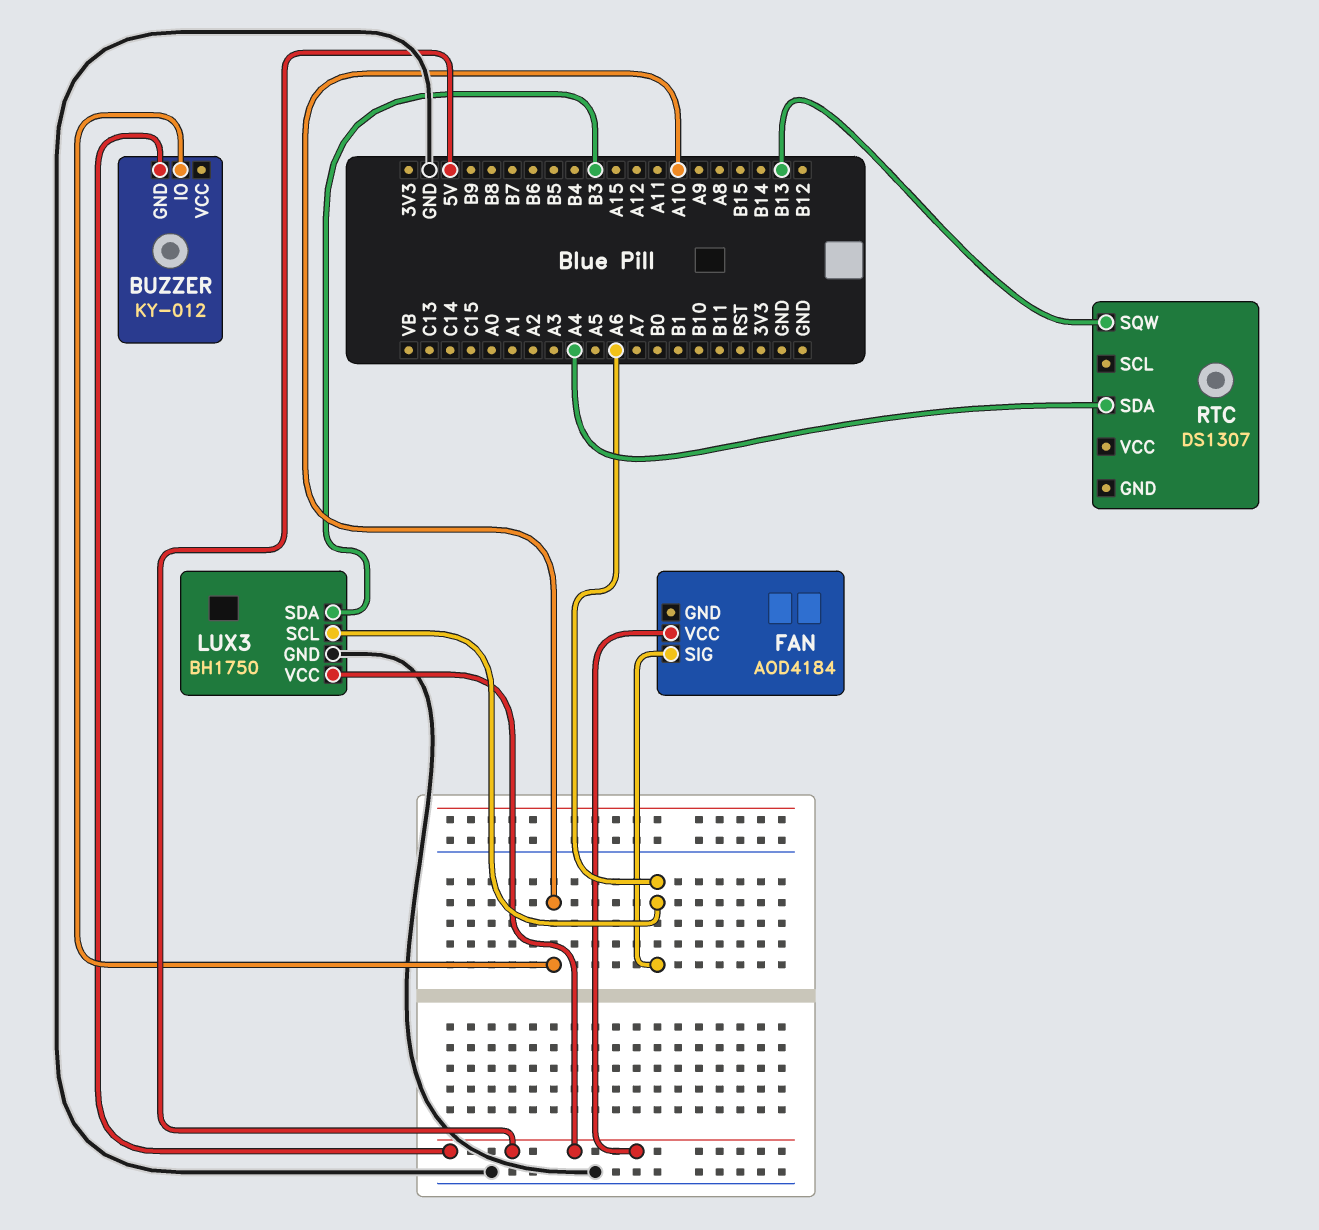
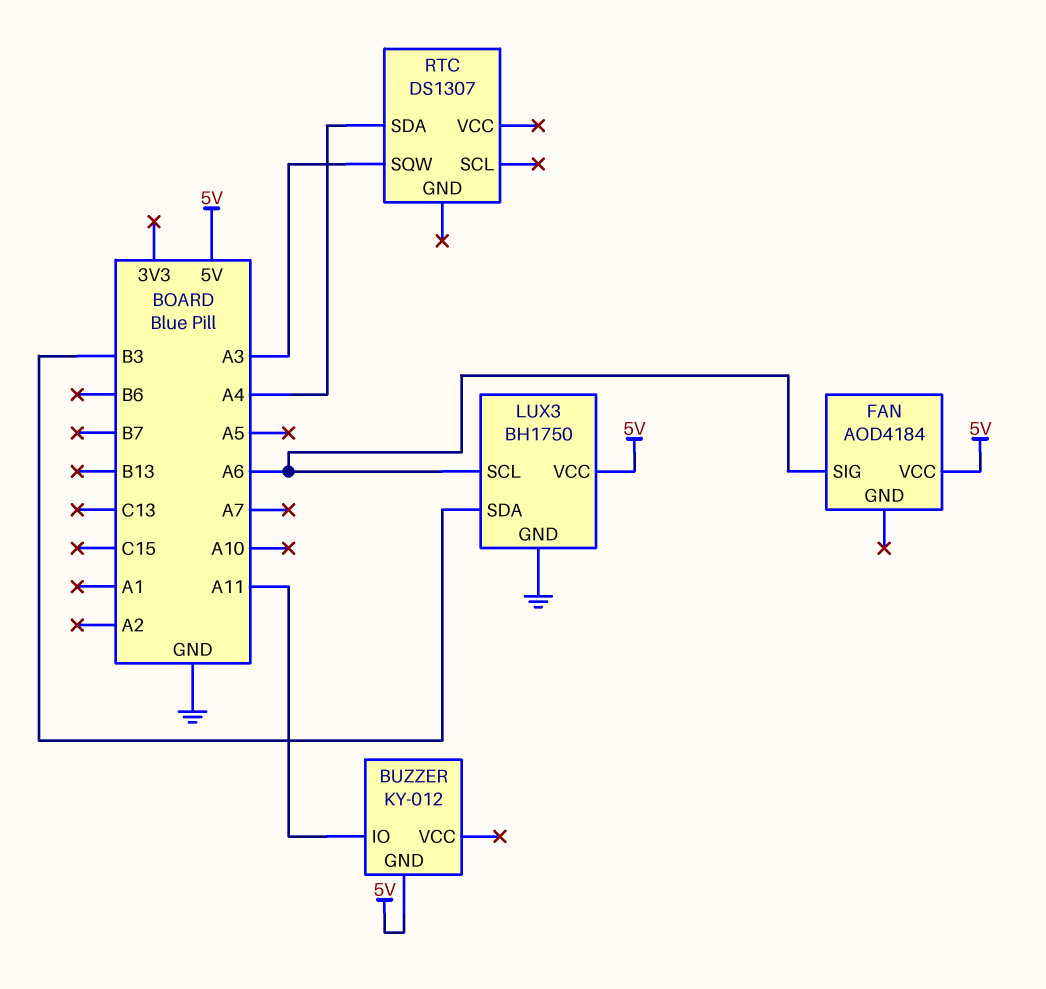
BUZZER pin IO: A10 -> A11
RTC pin SQW: B13 -> A3

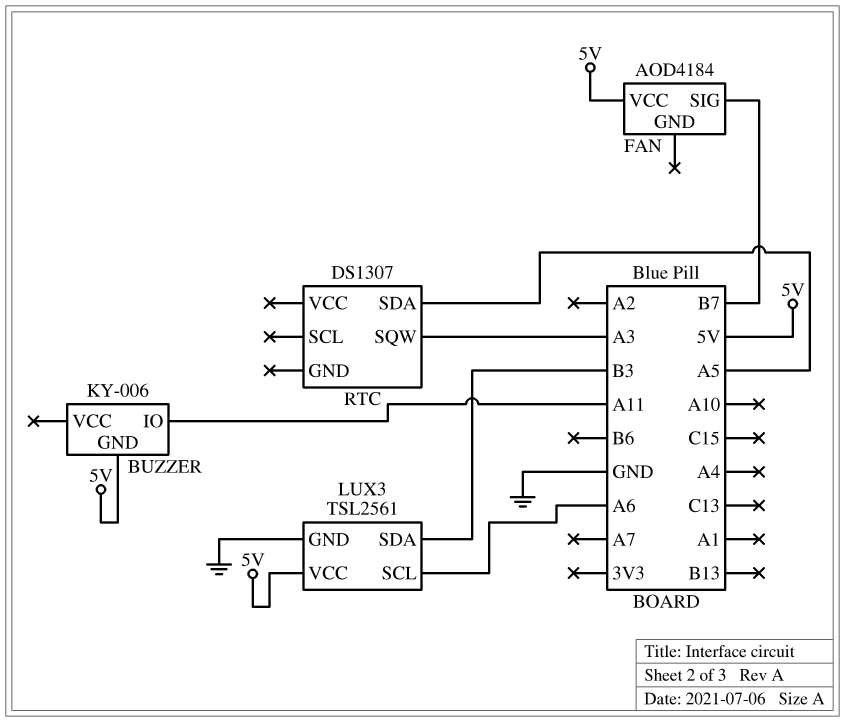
BUZZER: KY-012 -> KY-006
FAN pin SIG: A6 -> B7
LUX3: BH1750 -> TSL2561
RTC pin SDA: A4 -> A5

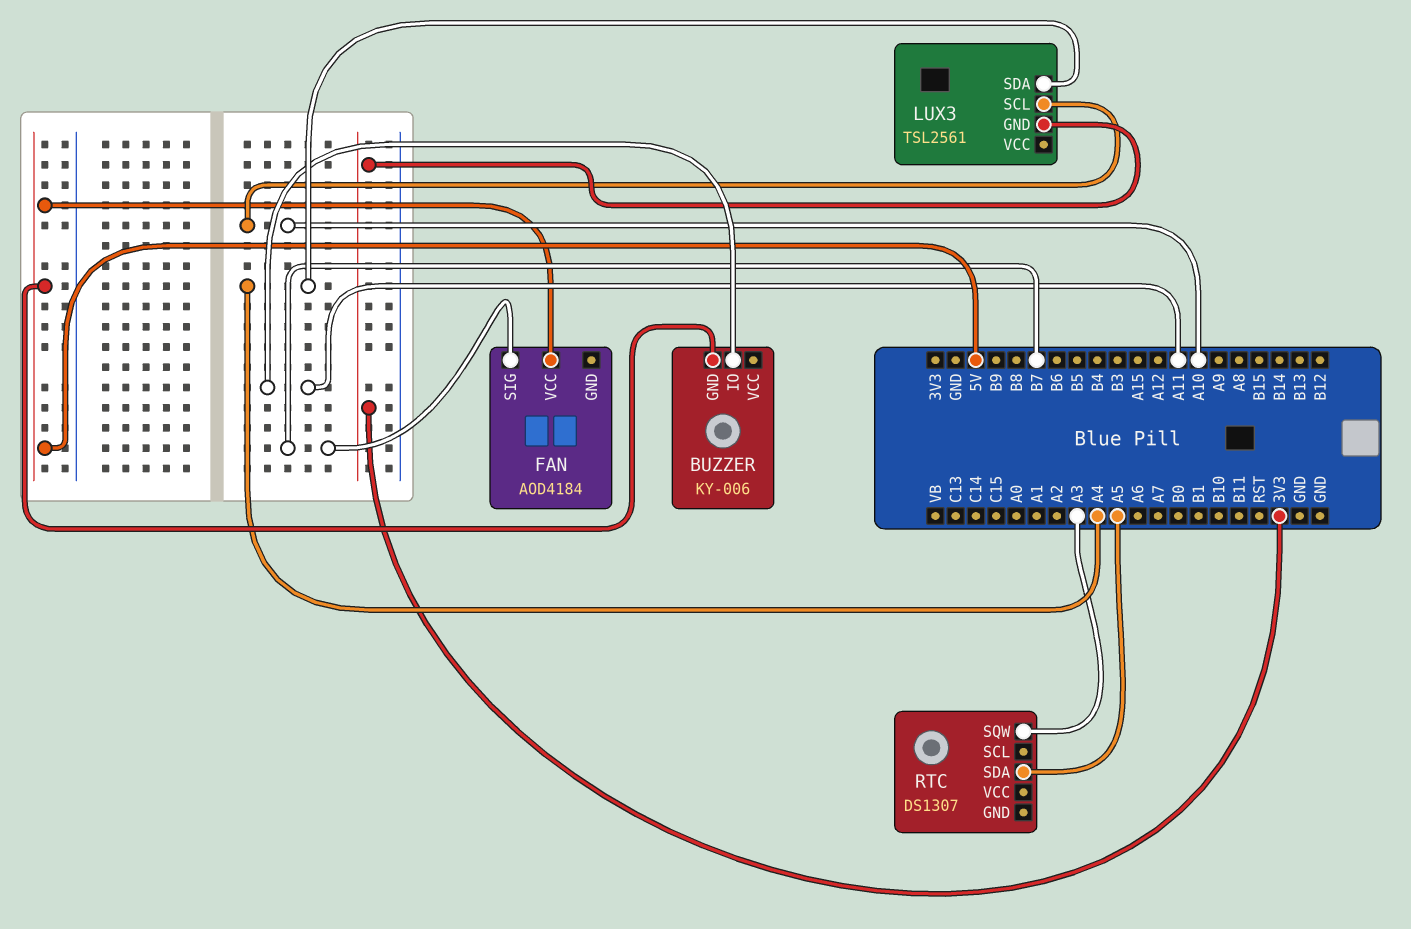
LUX3 pin GND: GND -> 3V3
LUX3 pin SCL: A6 -> A10
LUX3 pin SDA: B3 -> A4
LUX3 pin VCC: 5V -> none

